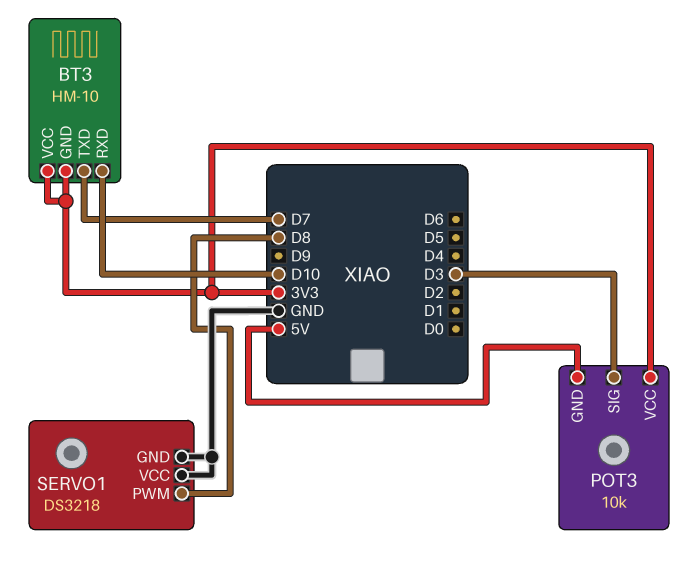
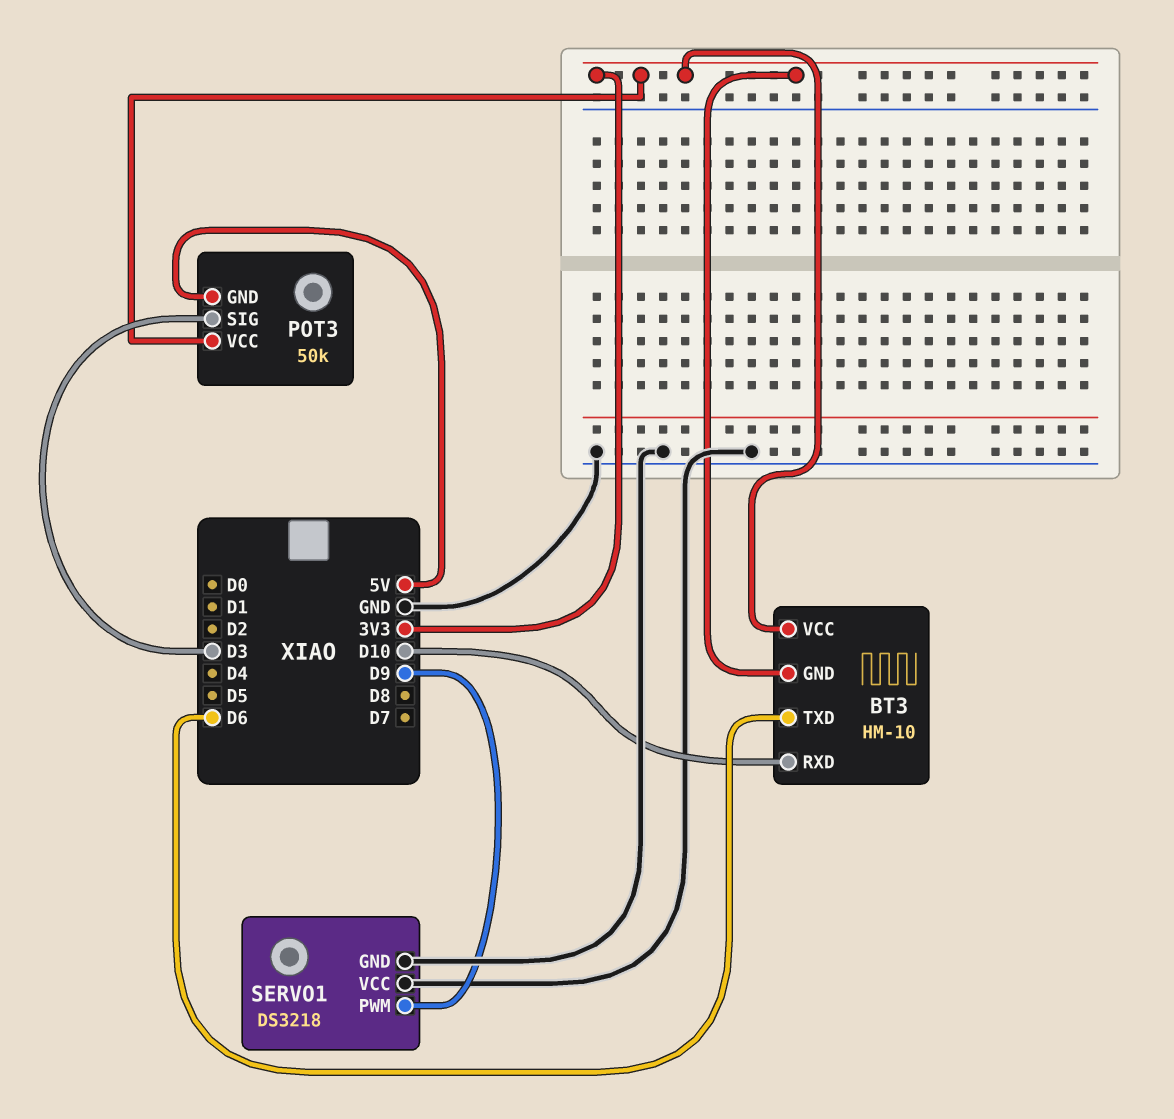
BT3 pin TXD: D7 -> D6
POT3: 10k -> 50k
SERVO1 pin PWM: D8 -> D9

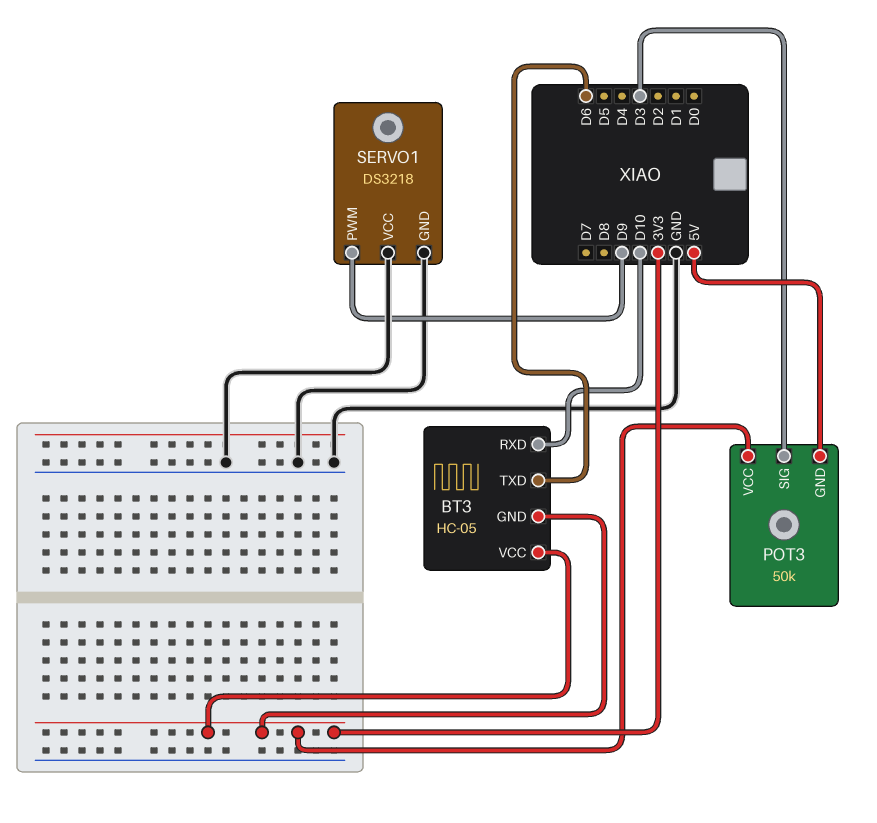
BT3: HM-10 -> HC-05

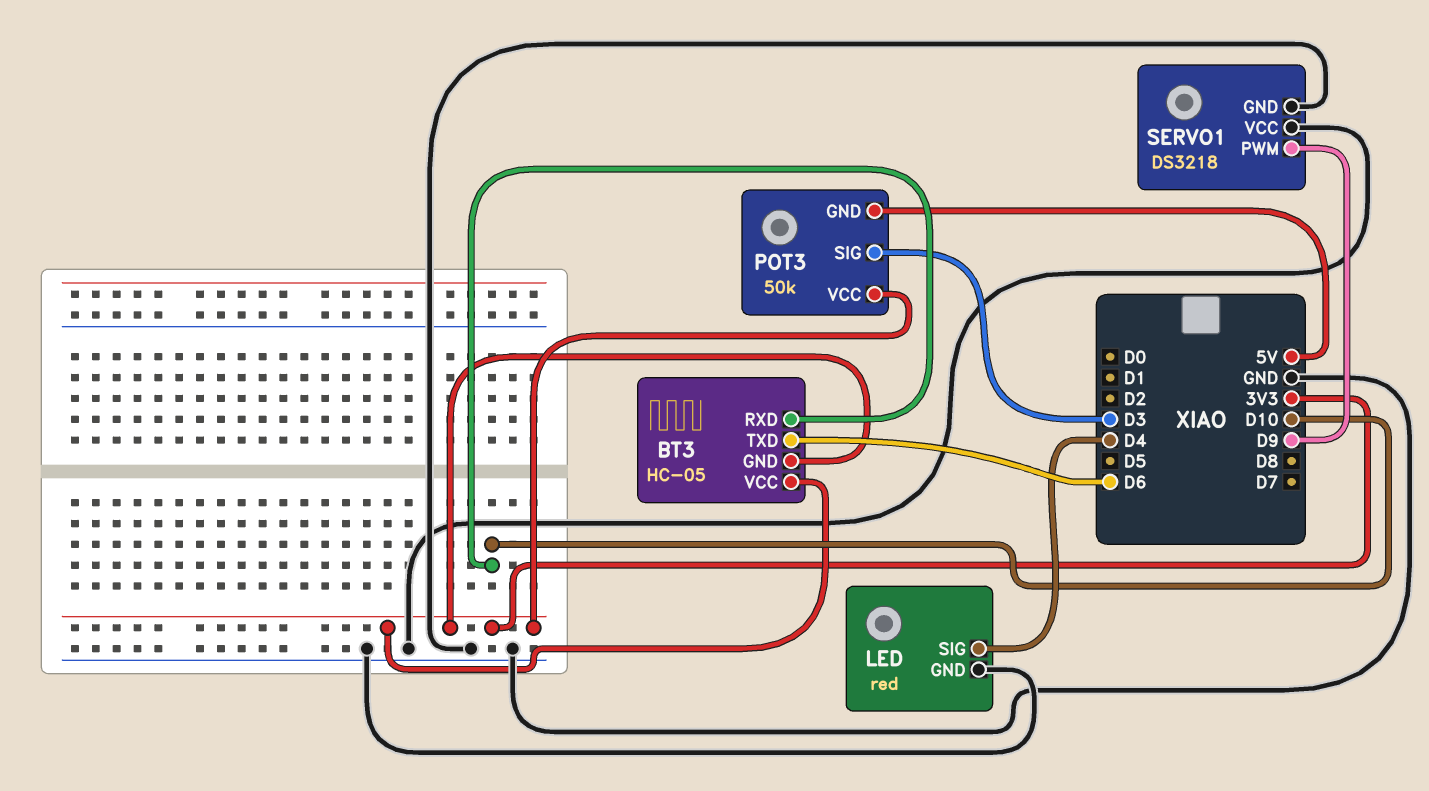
LED: none -> red
LED pin GND: none -> GND
LED pin SIG: none -> D4

